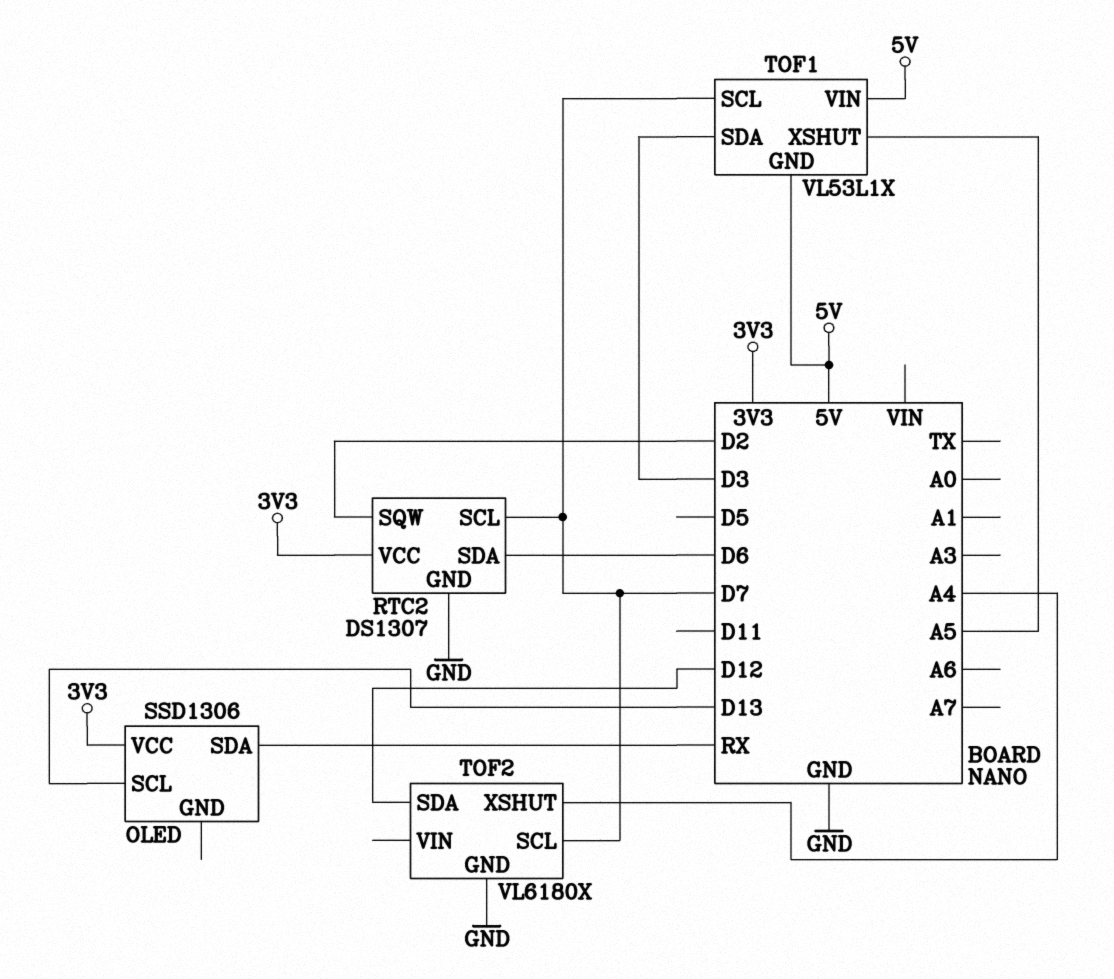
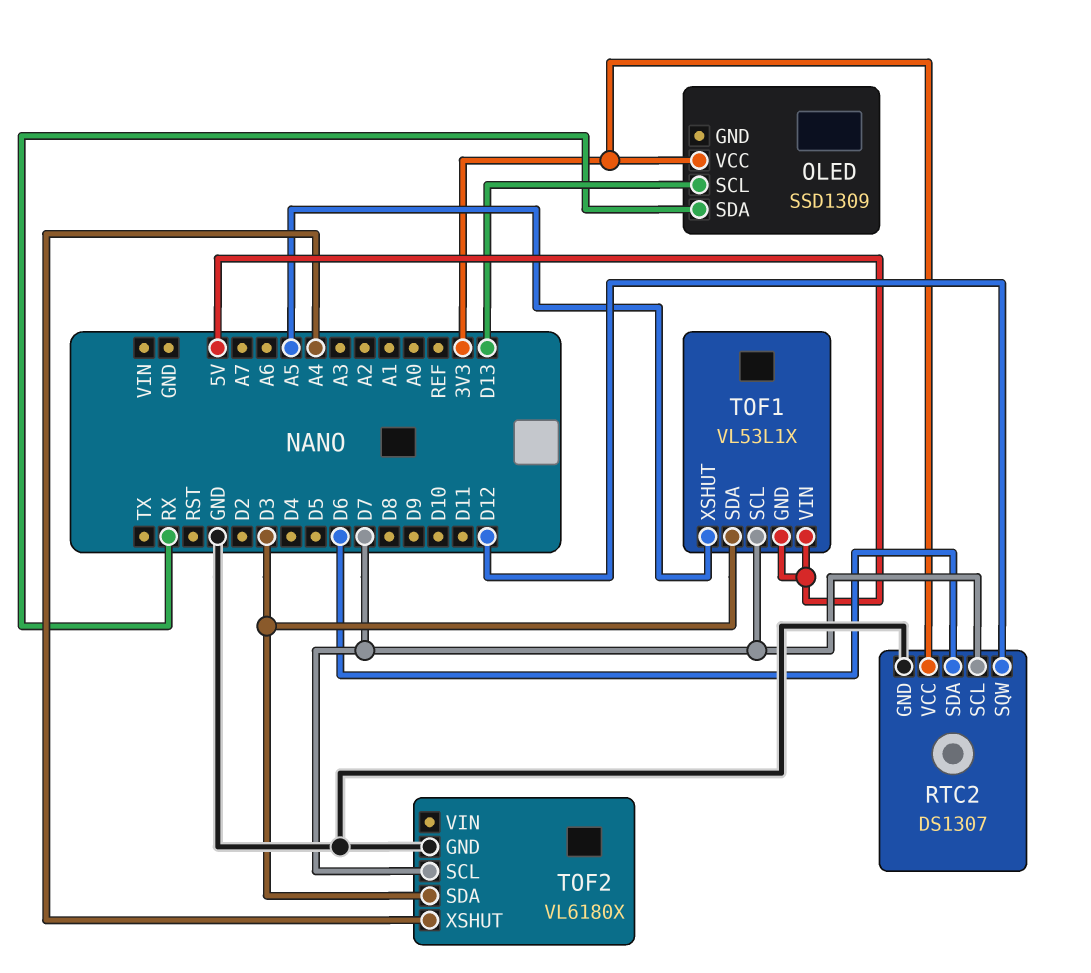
OLED: SSD1306 -> SSD1309
RTC2 pin SQW: D2 -> D12
TOF2 pin SDA: D12 -> D3

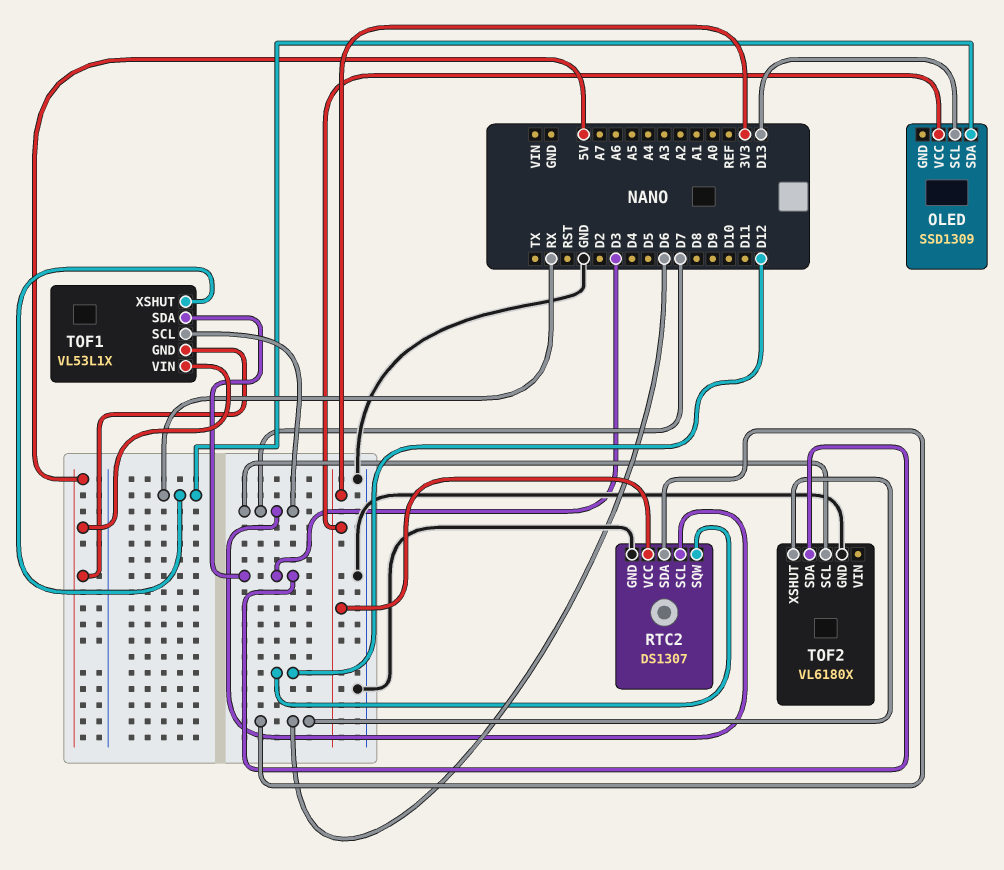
TOF1 pin XSHUT: A5 -> RX
TOF2 pin XSHUT: A4 -> D6

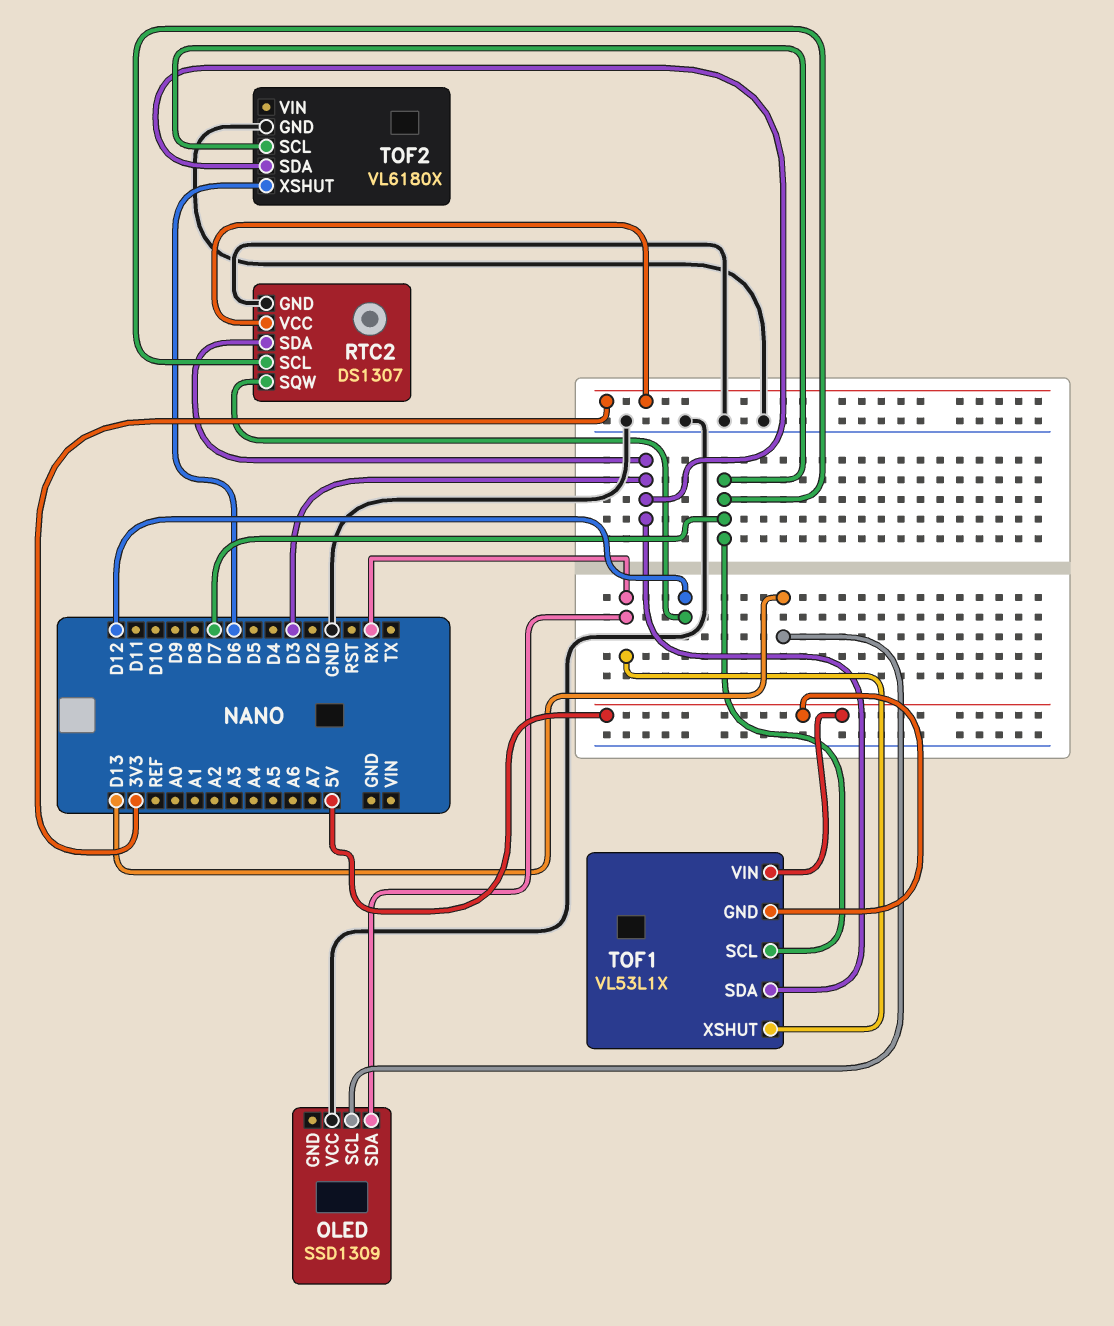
OLED pin VCC: 3V3 -> GND
RTC2 pin SDA: D6 -> D3

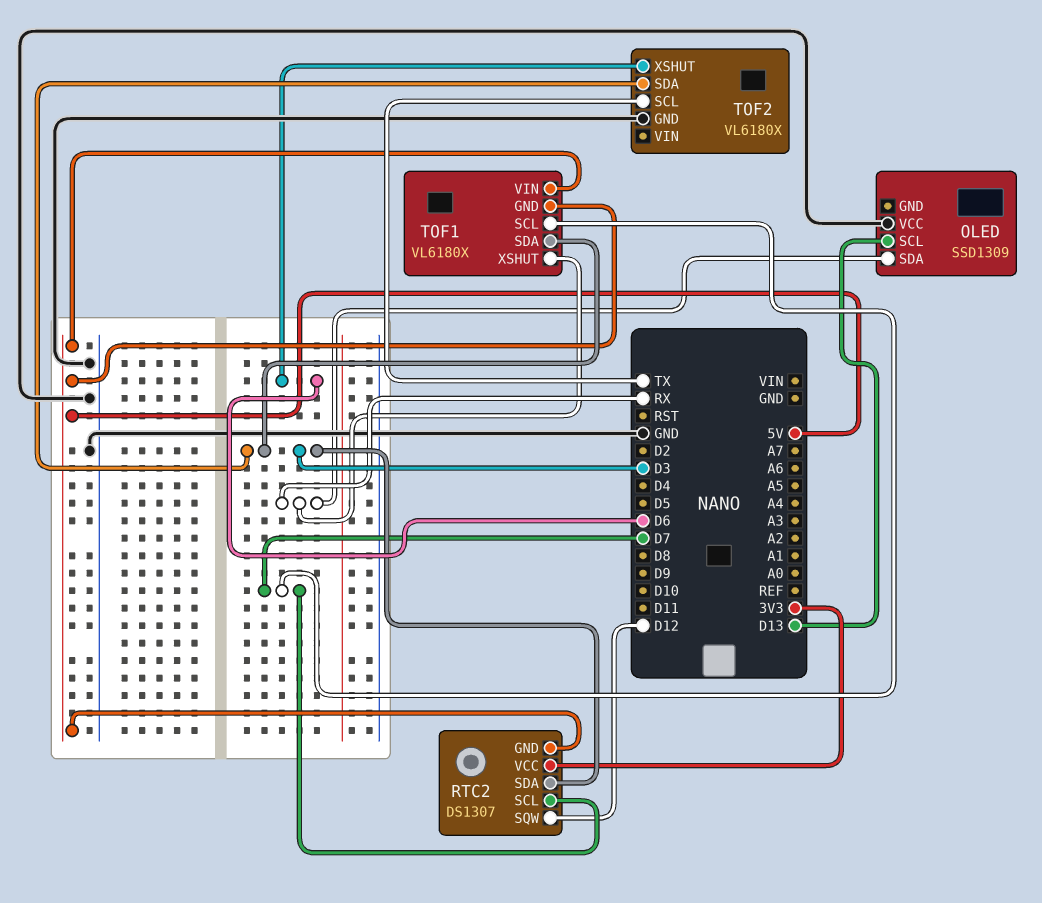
RTC2 pin GND: GND -> 5V
TOF1: VL53L1X -> VL6180X
TOF2 pin SCL: D7 -> TX

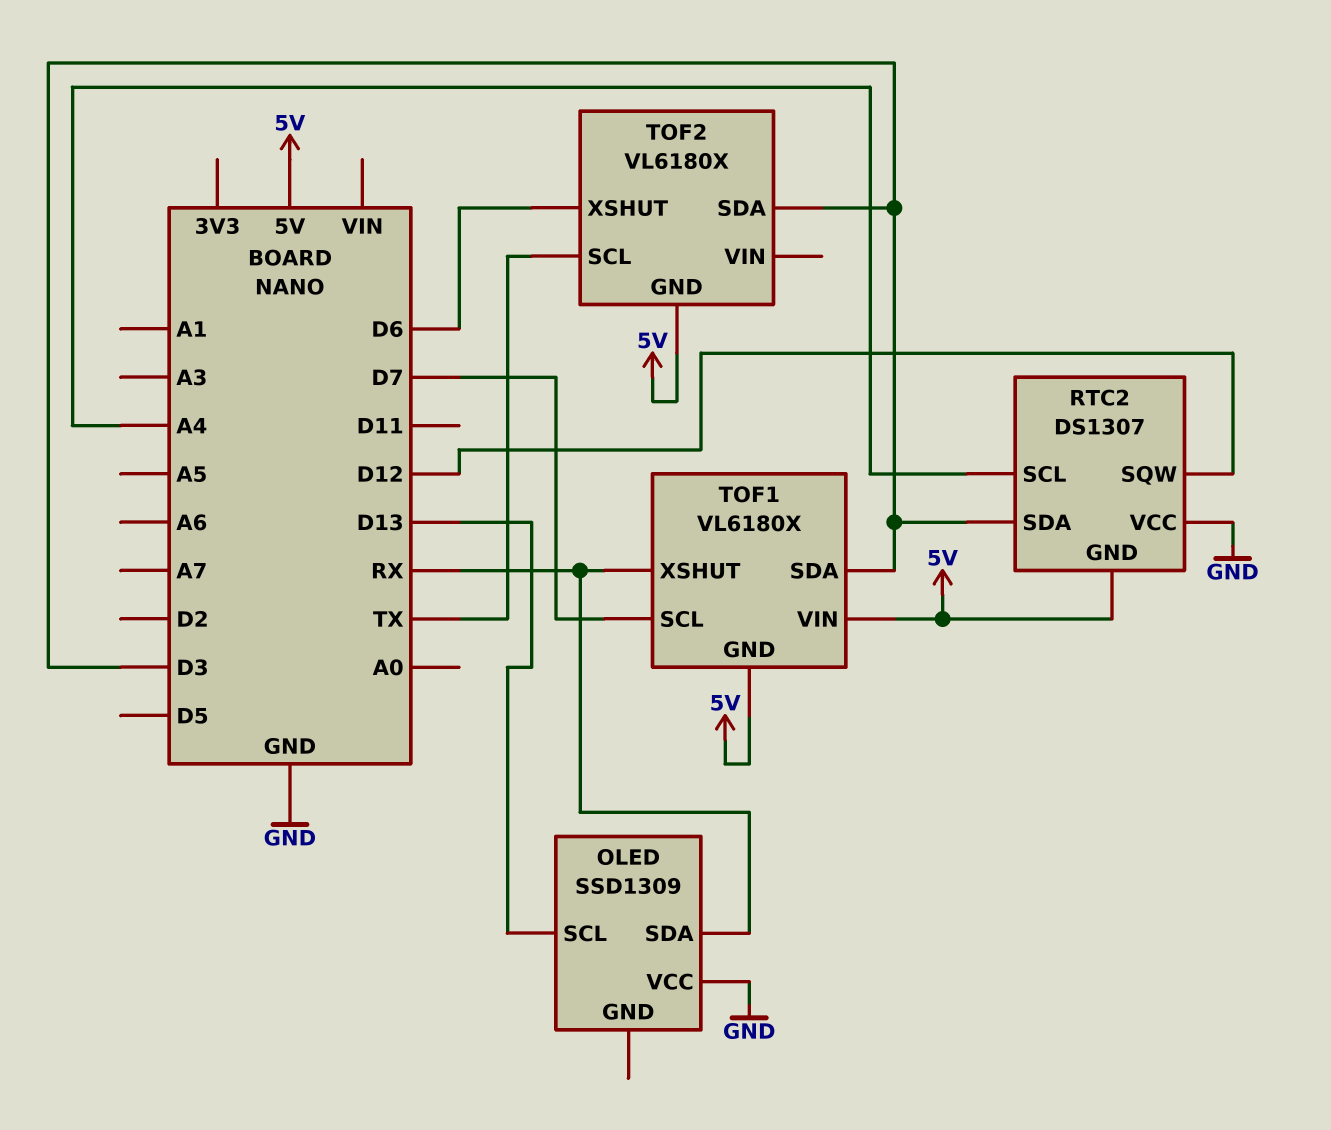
RTC2 pin SCL: D7 -> A4
RTC2 pin VCC: 3V3 -> GND
TOF2 pin GND: GND -> 5V

